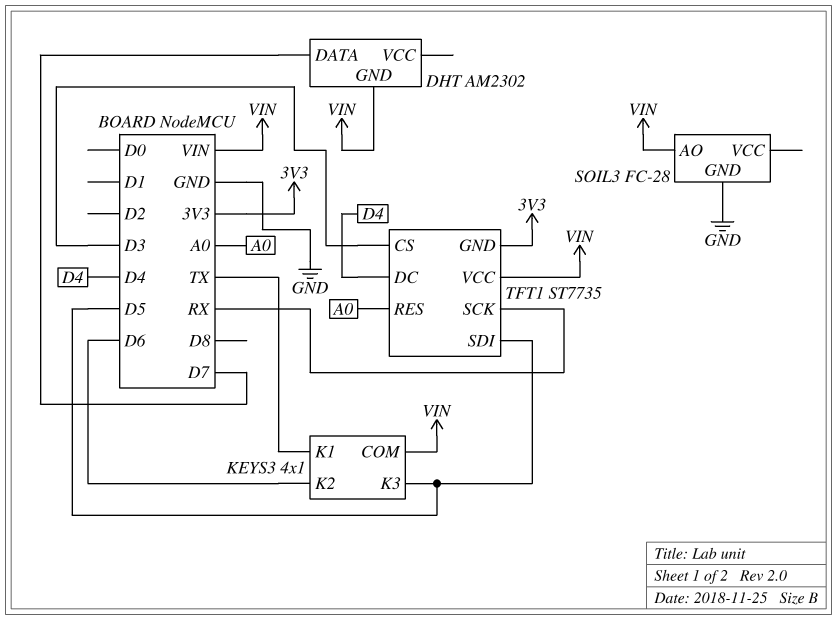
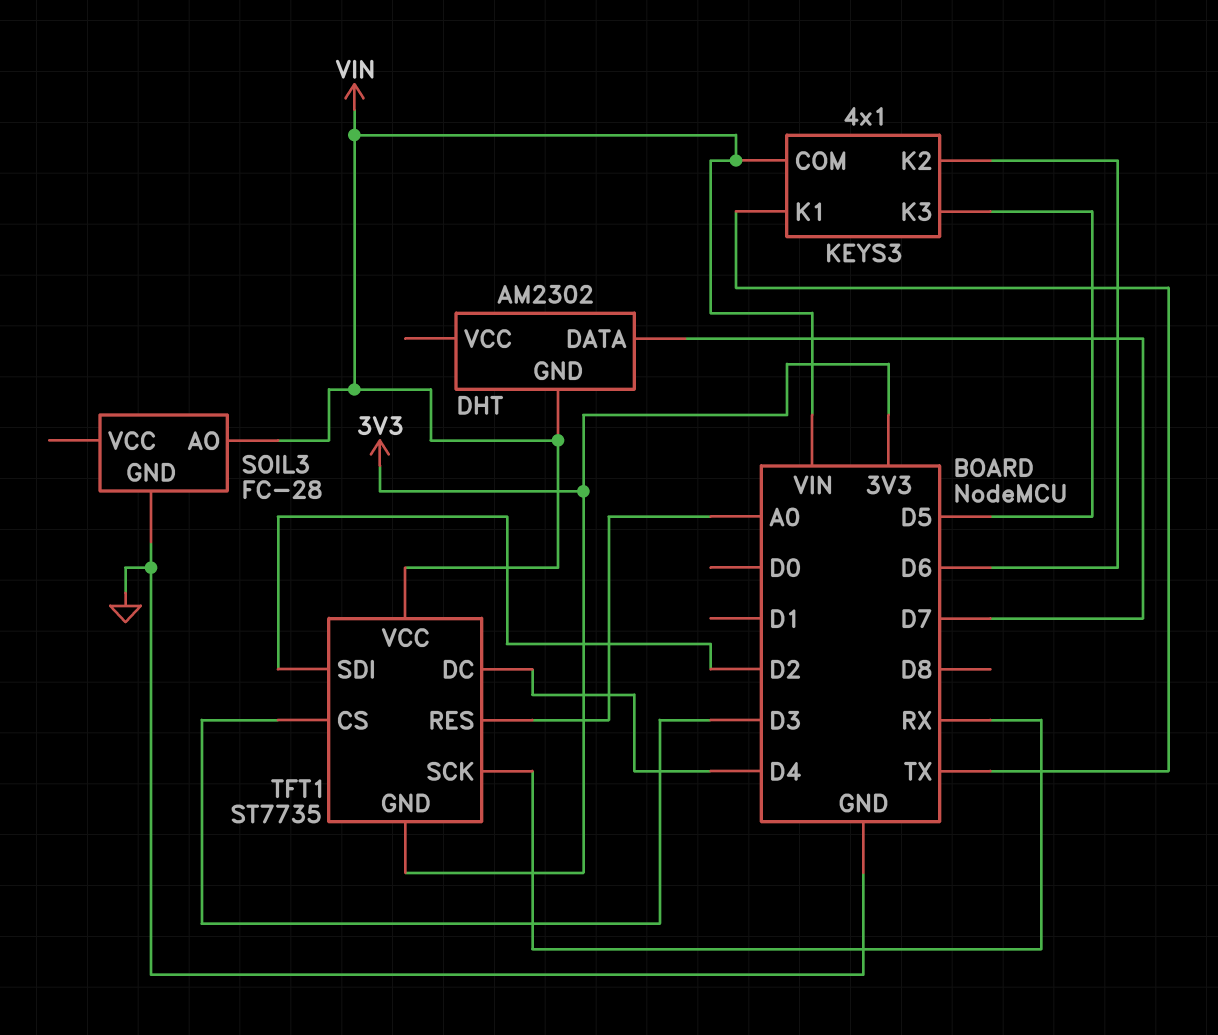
TFT1 pin SDI: D5 -> D2

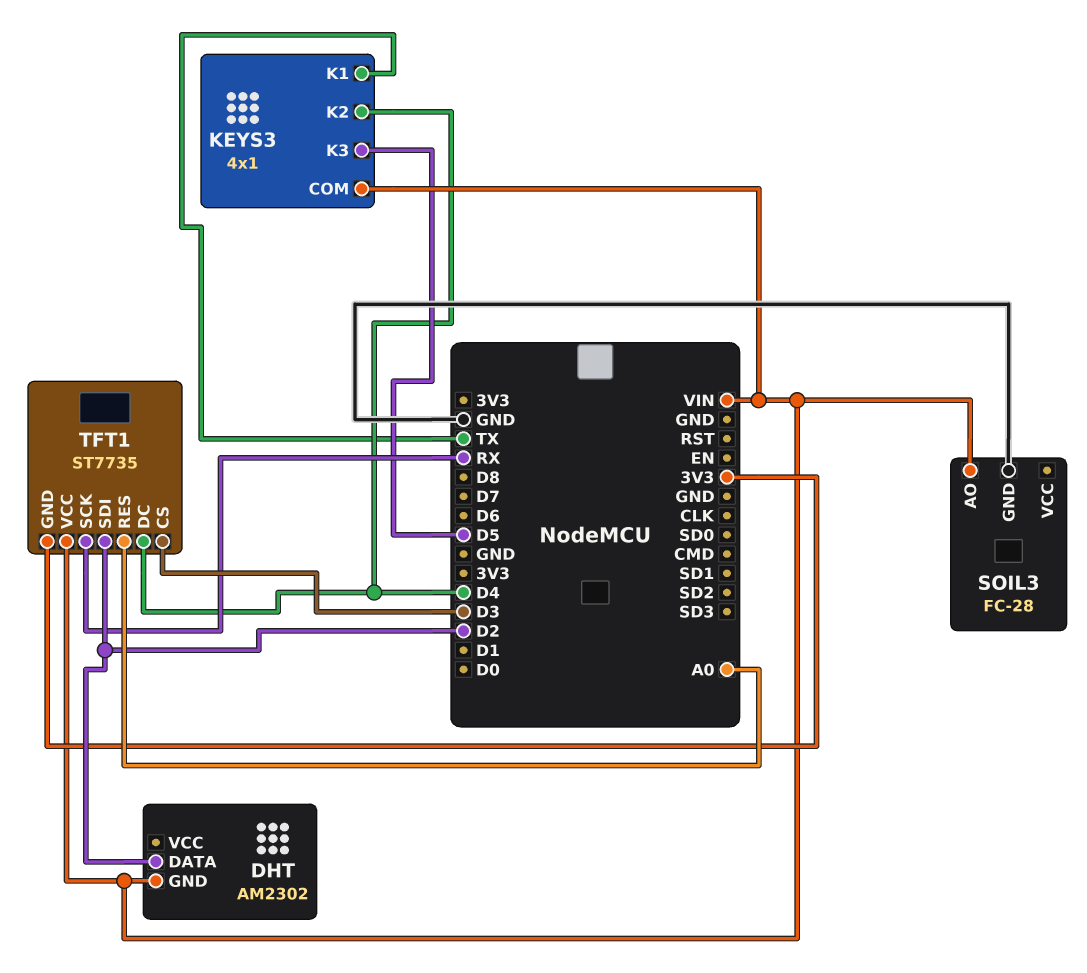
DHT pin DATA: D7 -> D2
KEYS3 pin K2: D6 -> D4

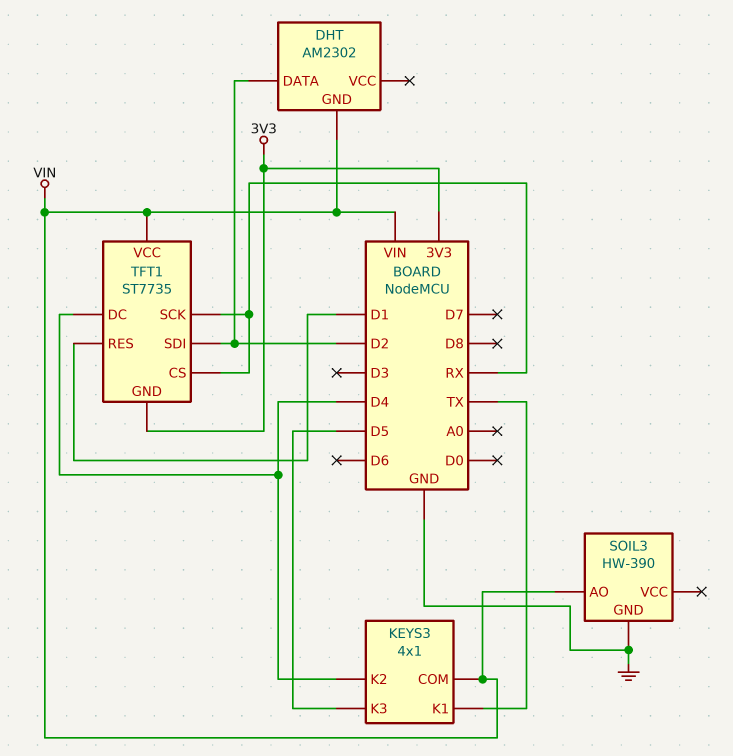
SOIL3: FC-28 -> HW-390
TFT1 pin CS: D3 -> RX
TFT1 pin RES: A0 -> D1

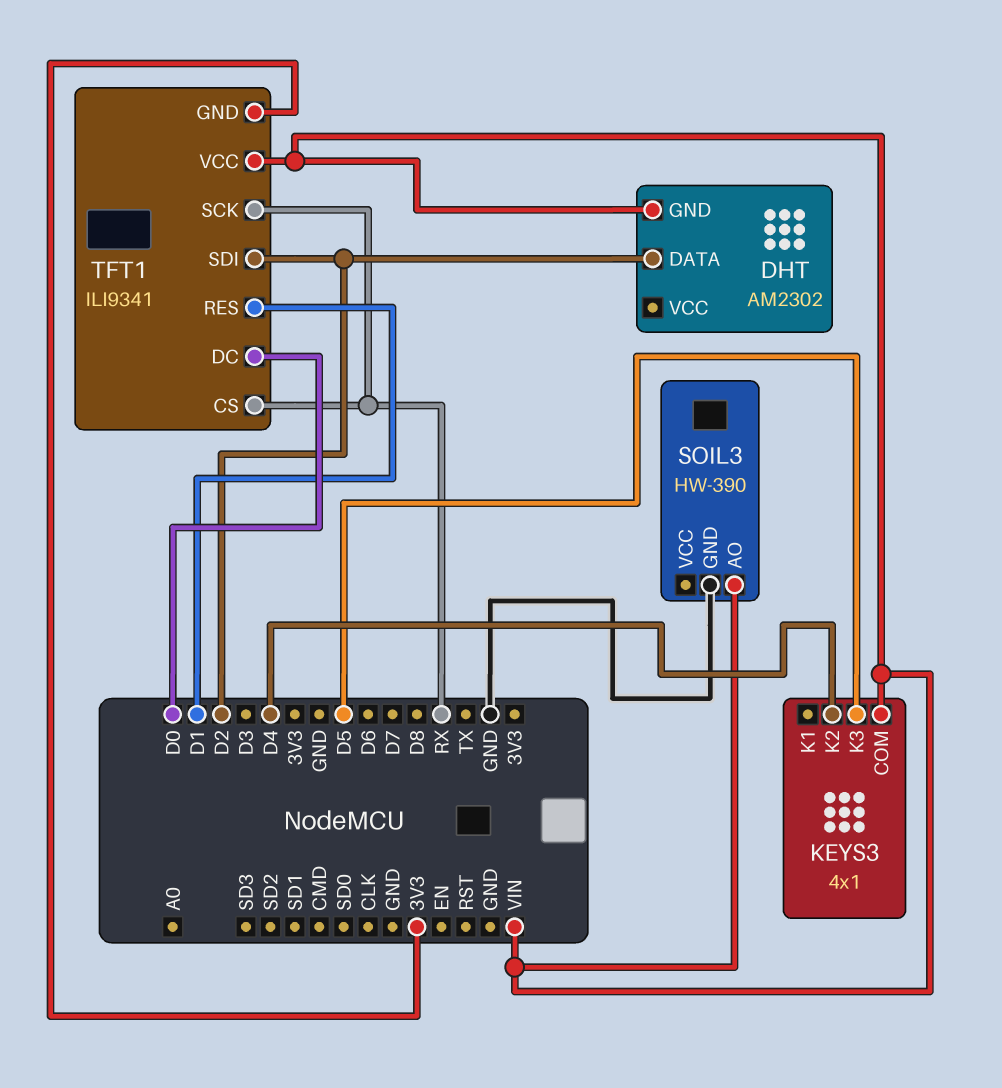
KEYS3 pin K1: TX -> none
TFT1: ST7735 -> ILI9341
TFT1 pin DC: D4 -> D0

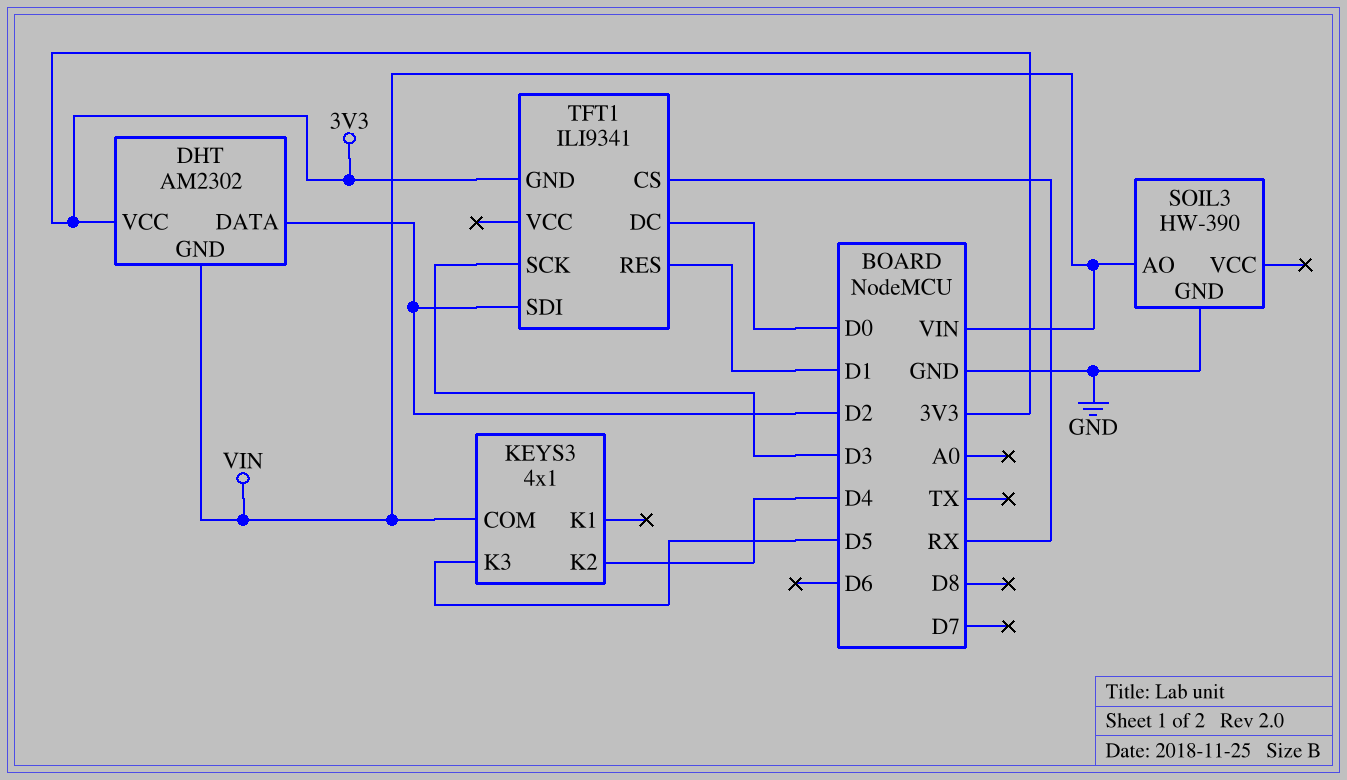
DHT pin VCC: none -> 3V3
TFT1 pin SCK: RX -> D3
TFT1 pin VCC: VIN -> none

